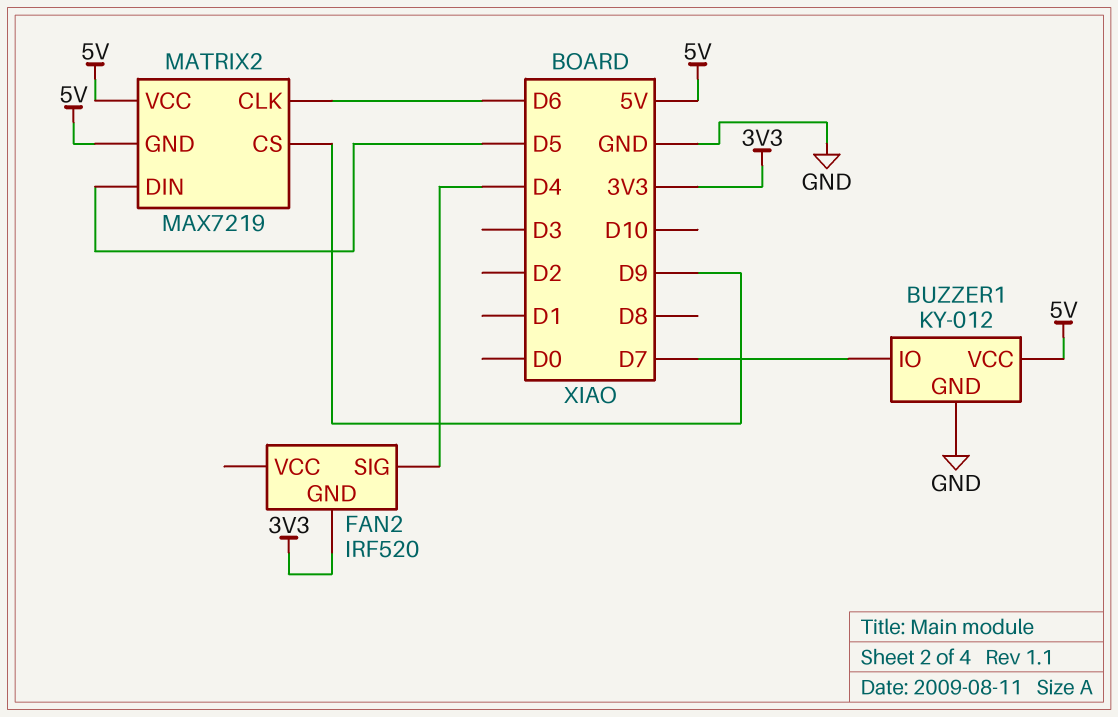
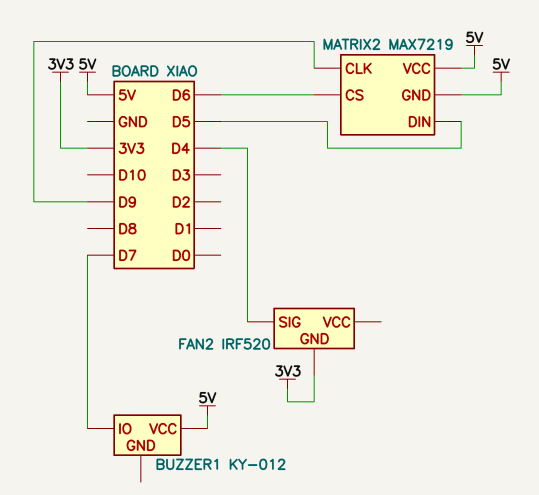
BUZZER1 pin GND: GND -> none
MATRIX2 pin CLK: D6 -> D9
MATRIX2 pin CS: D9 -> D6

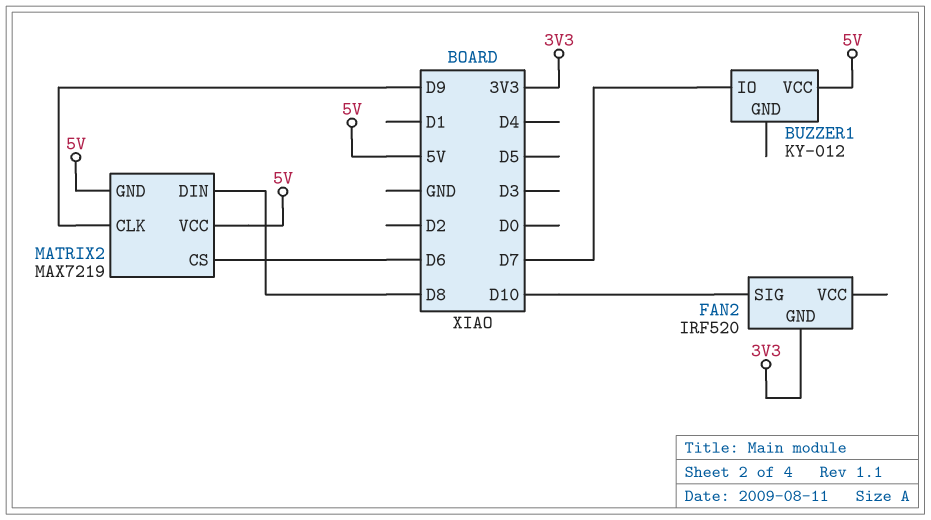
FAN2 pin SIG: D4 -> D10
MATRIX2 pin DIN: D5 -> D8

